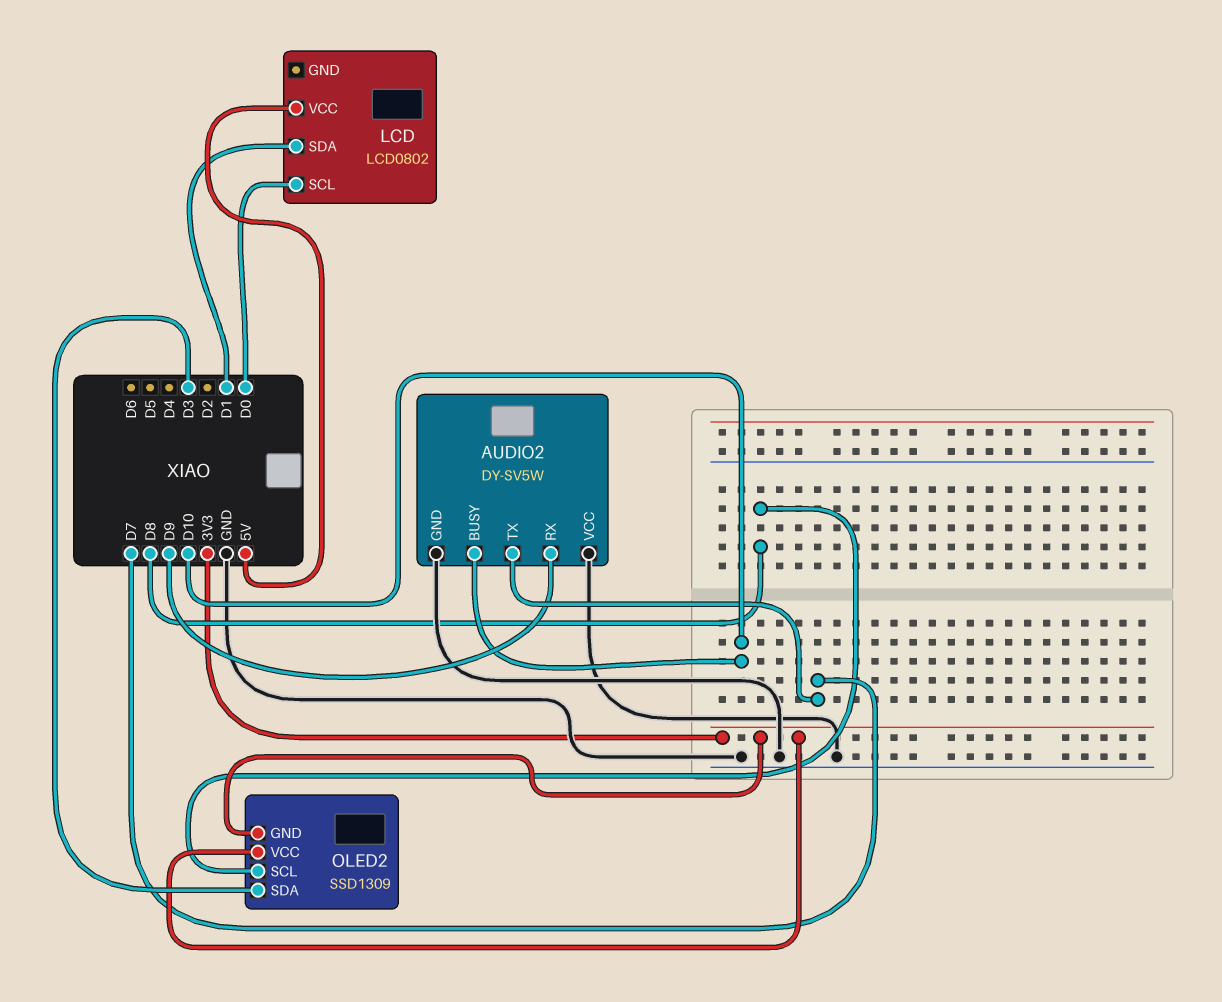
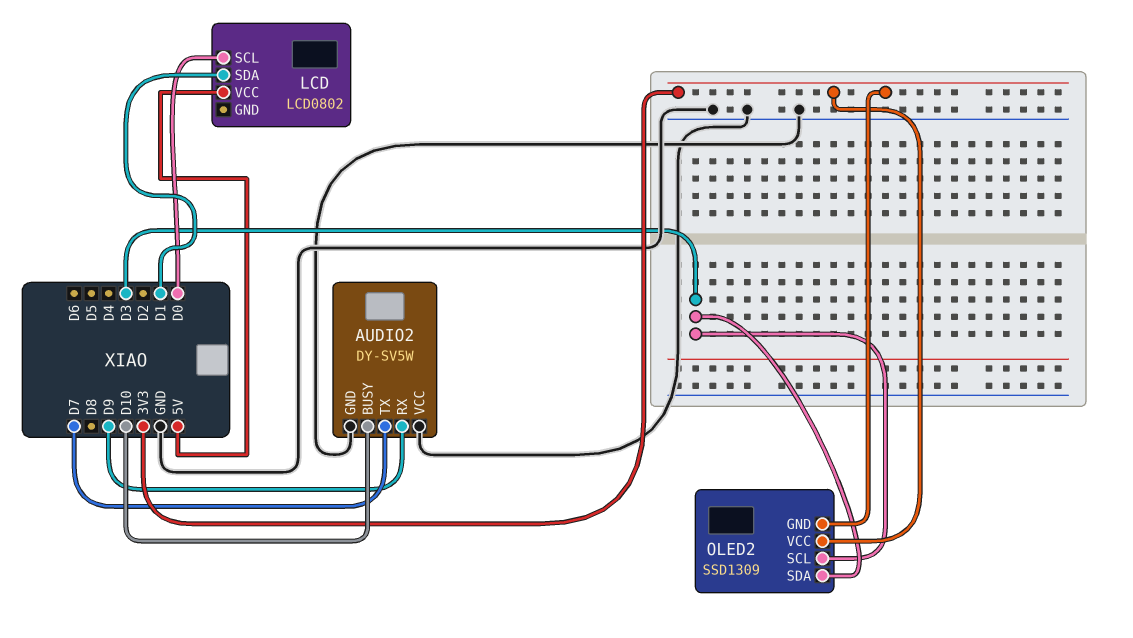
OLED2 pin SCL: D8 -> D3

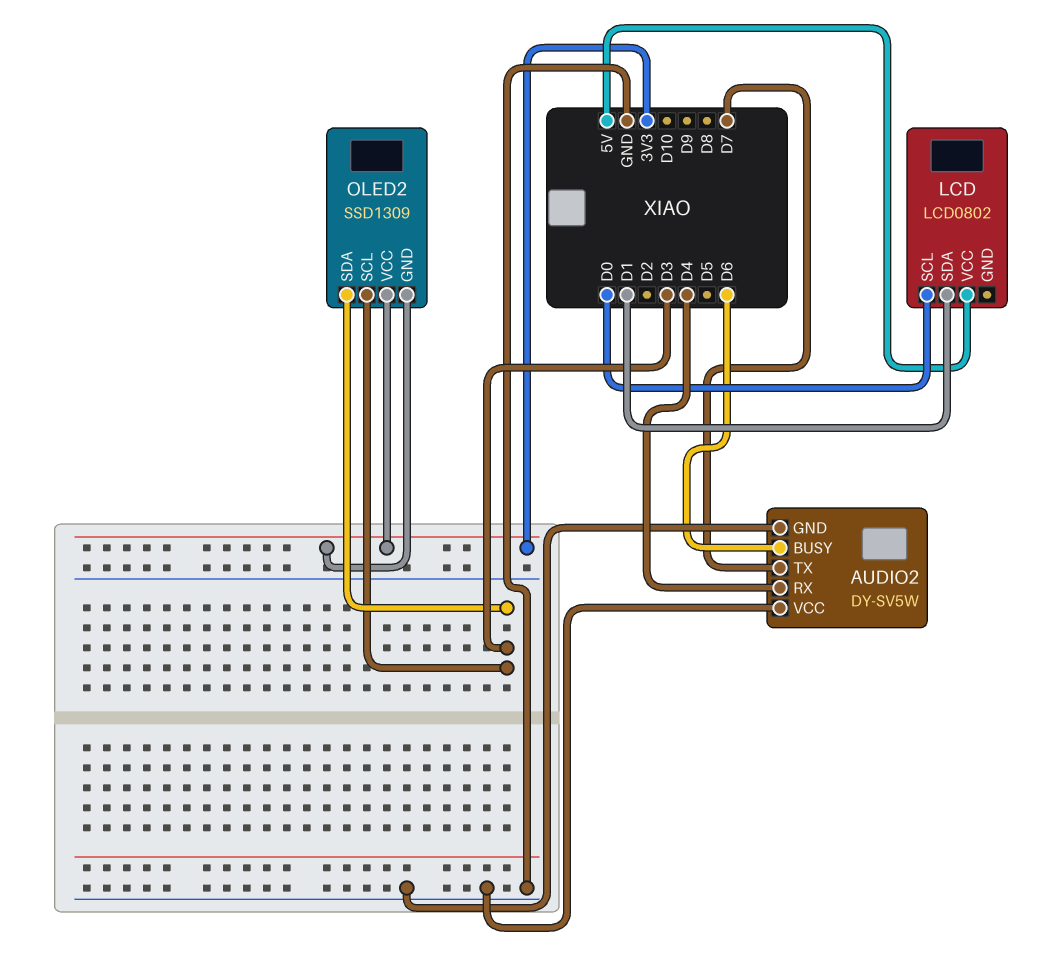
AUDIO2 pin BUSY: D10 -> D6
AUDIO2 pin RX: D9 -> D4

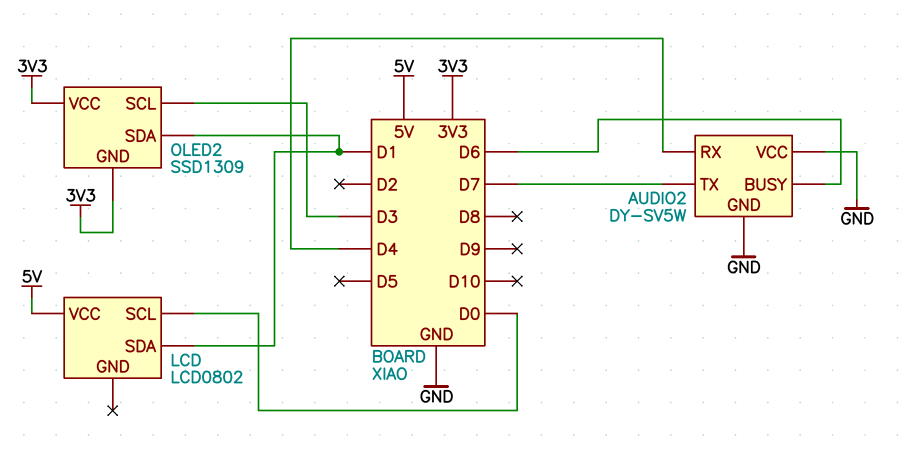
OLED2 pin SDA: D3 -> D1

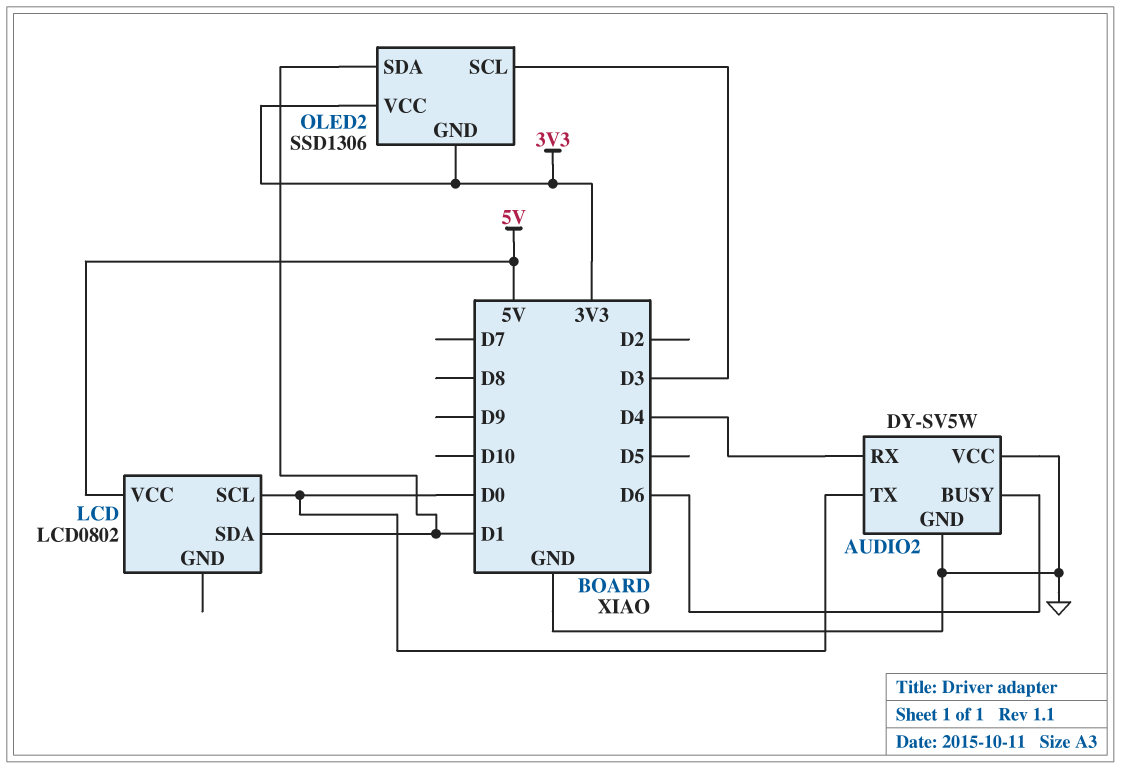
AUDIO2 pin TX: D7 -> D0
OLED2: SSD1309 -> SSD1306

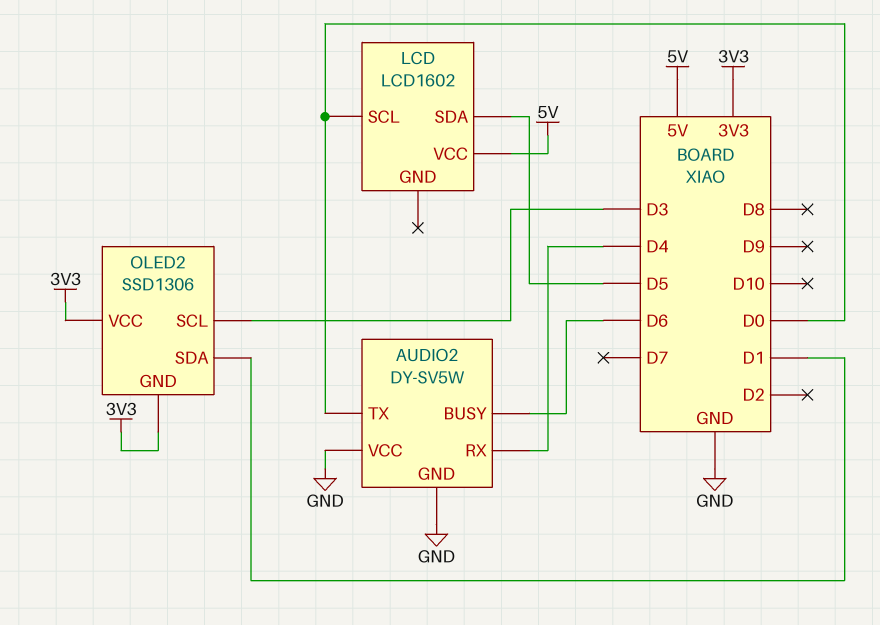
LCD: LCD0802 -> LCD1602
LCD pin SDA: D1 -> D5

